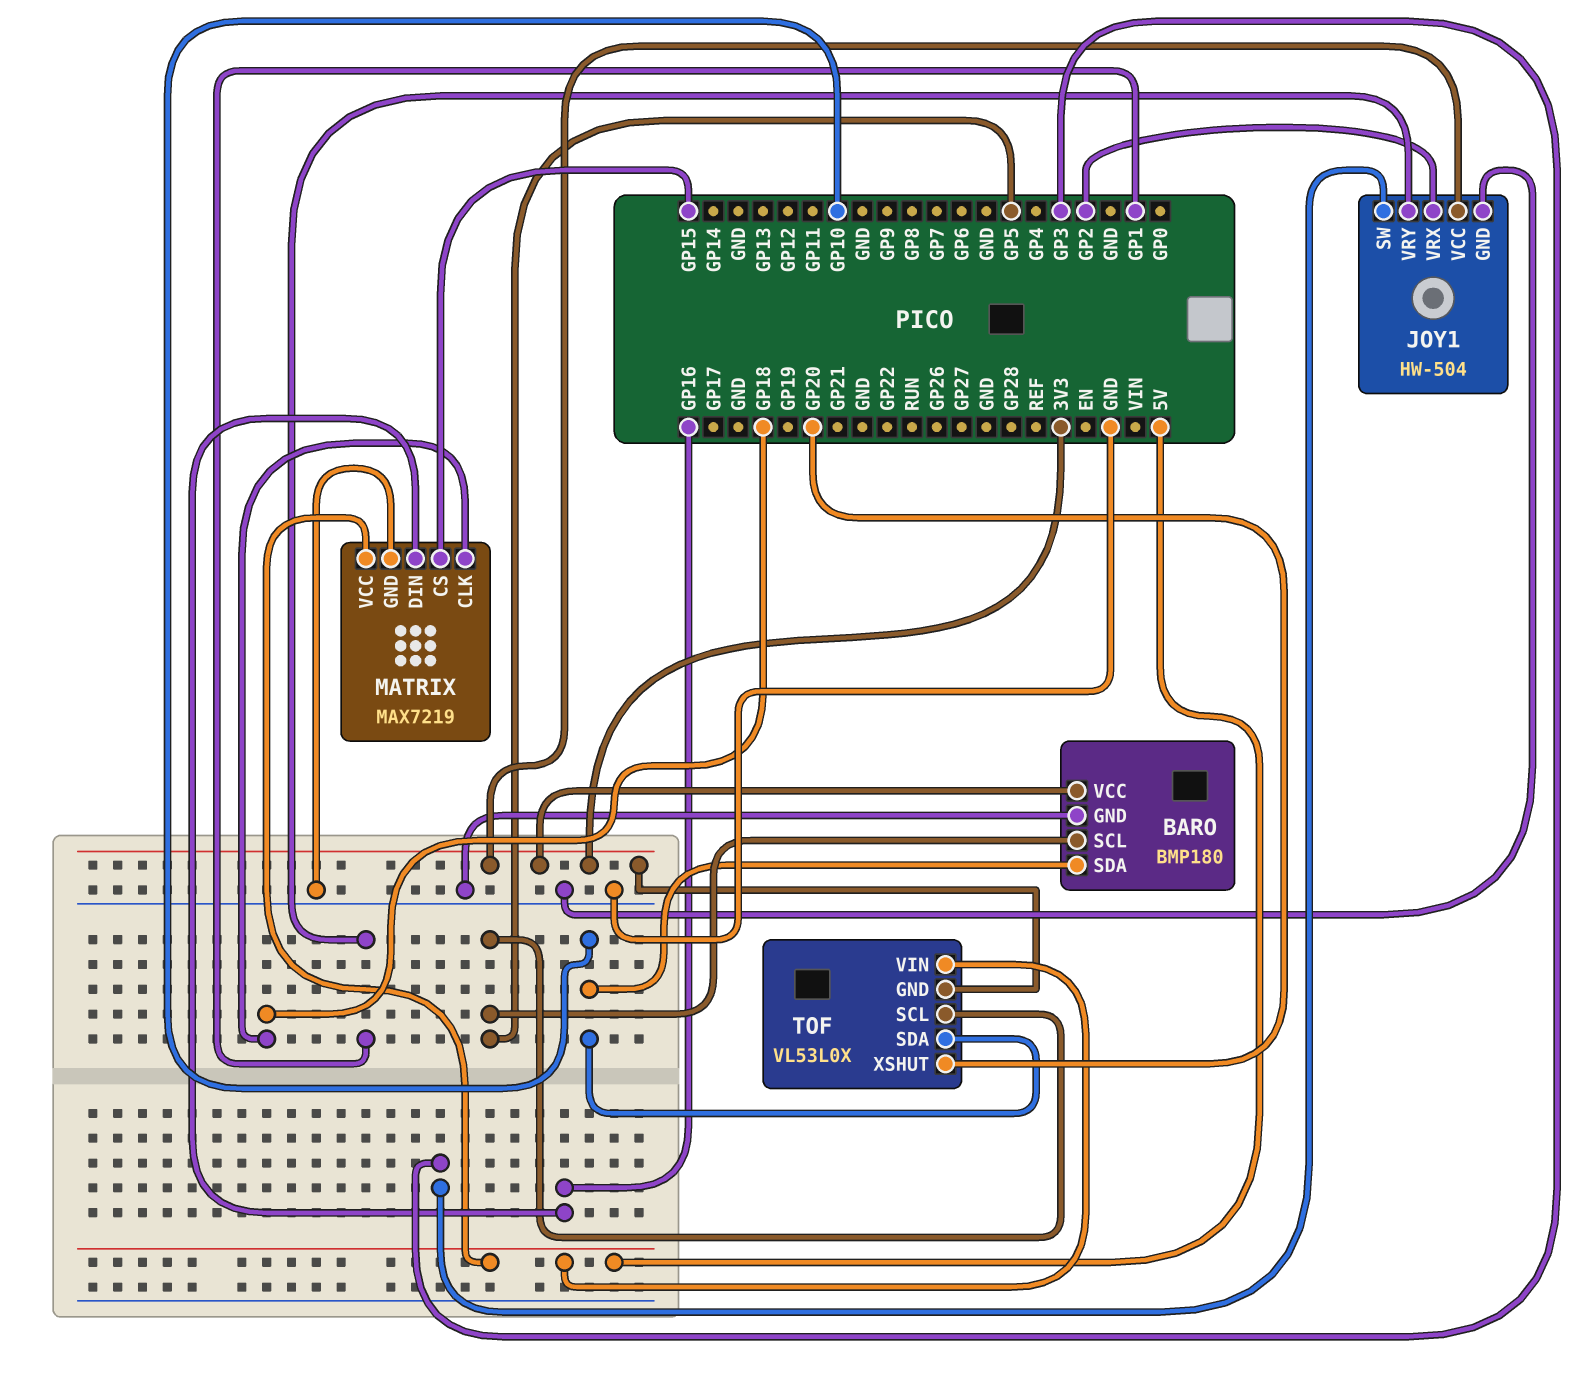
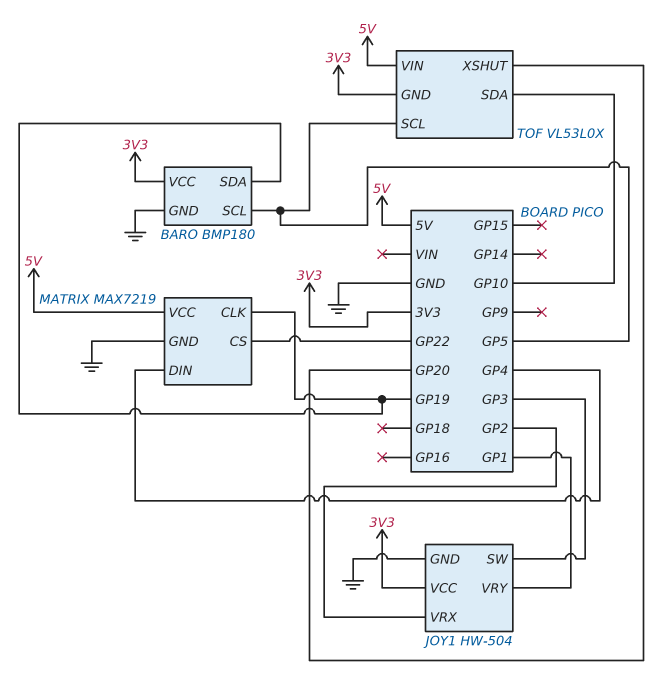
BARO pin SDA: GP10 -> GP19
MATRIX pin CLK: GP18 -> GP19
MATRIX pin CS: GP15 -> GP22
MATRIX pin DIN: GP16 -> GP4

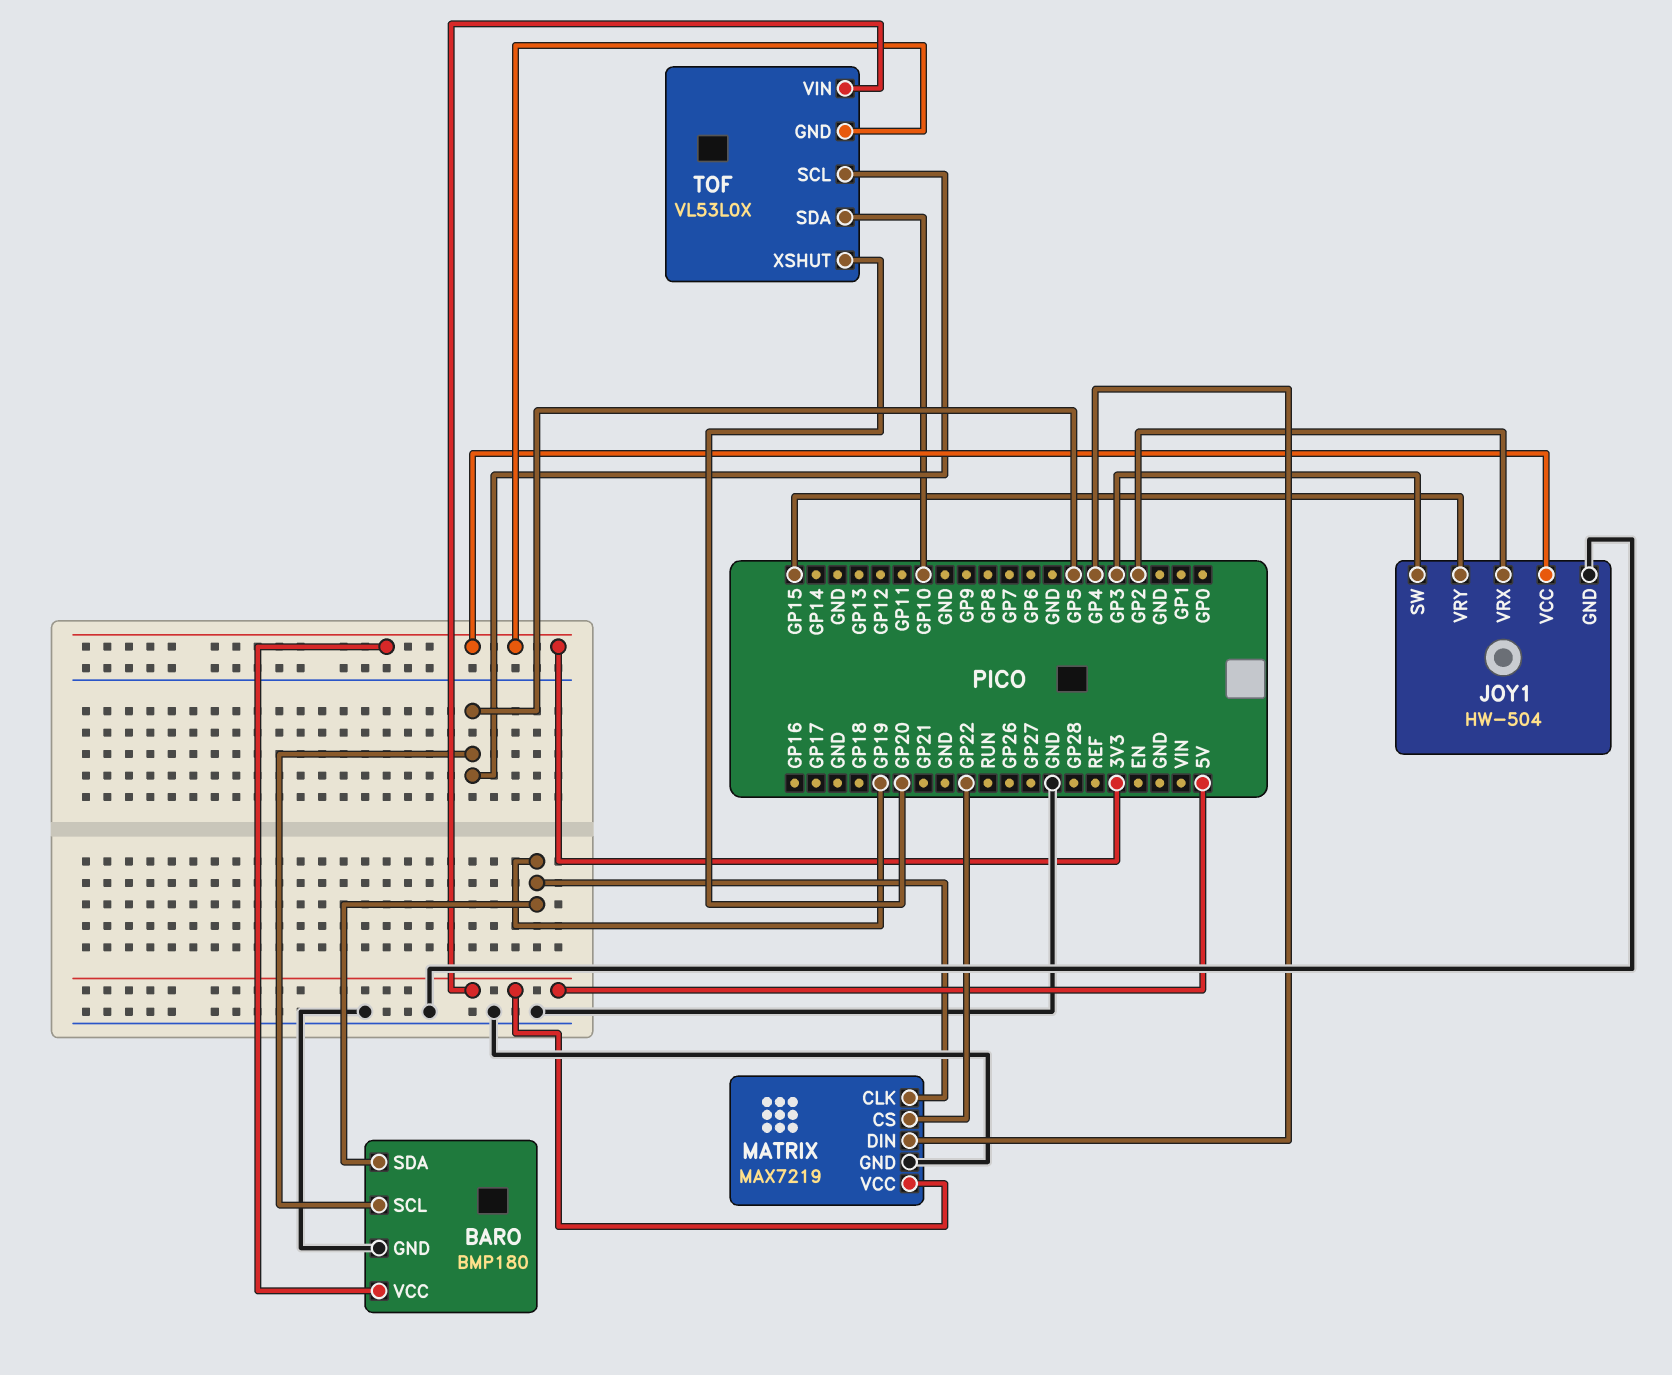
JOY1 pin VRY: GP1 -> GP15

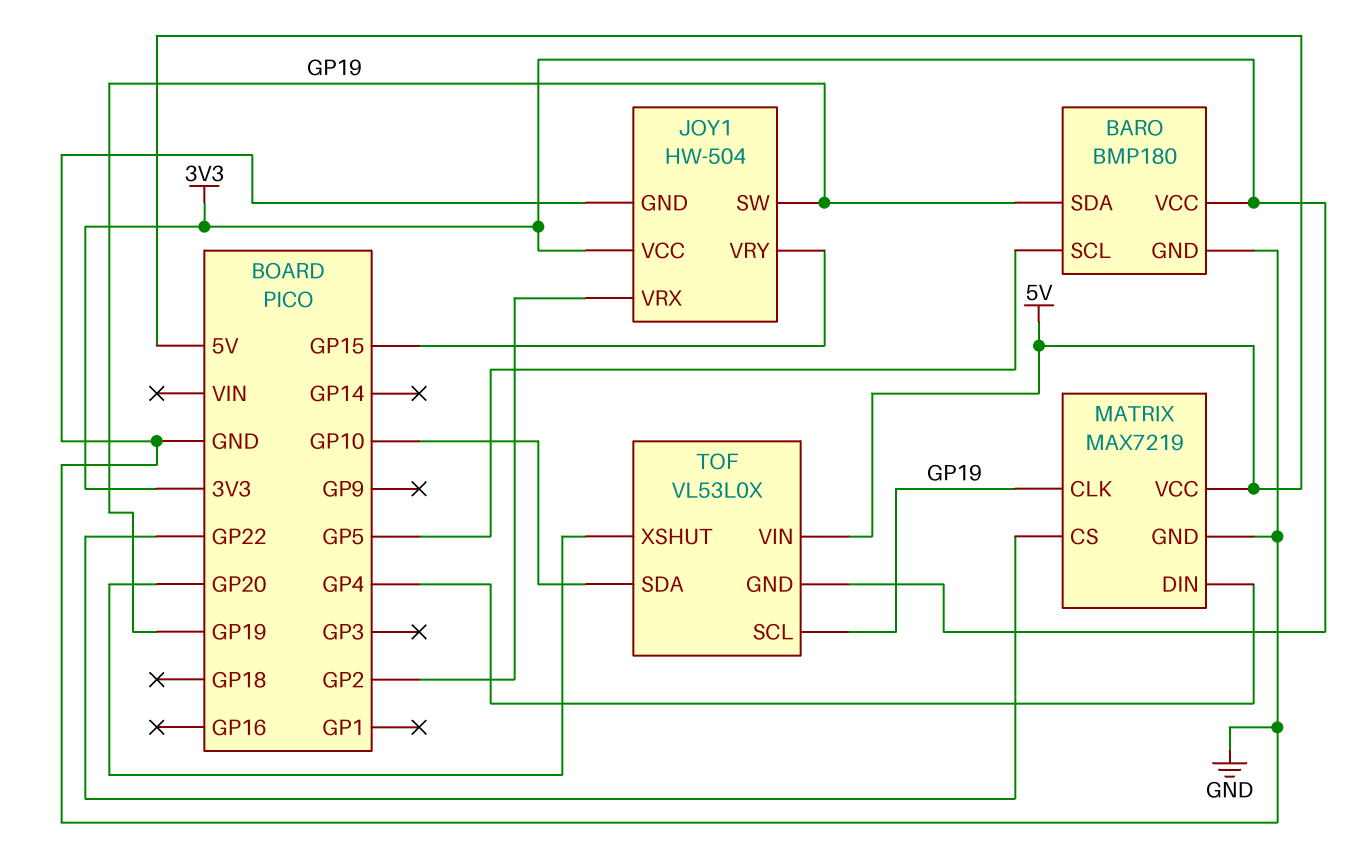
JOY1 pin SW: GP3 -> GP19
TOF pin SCL: GP5 -> GP19

